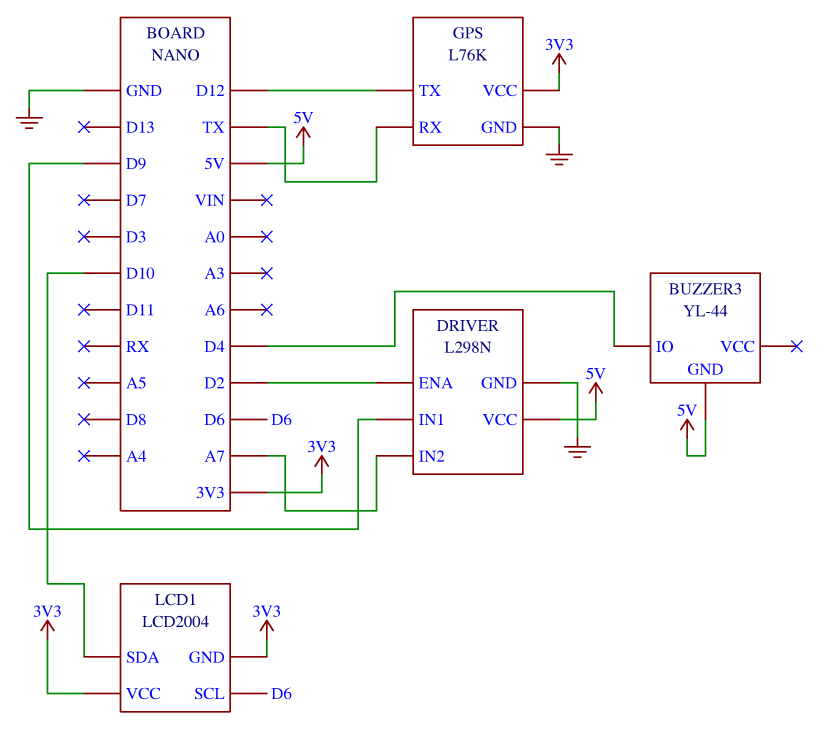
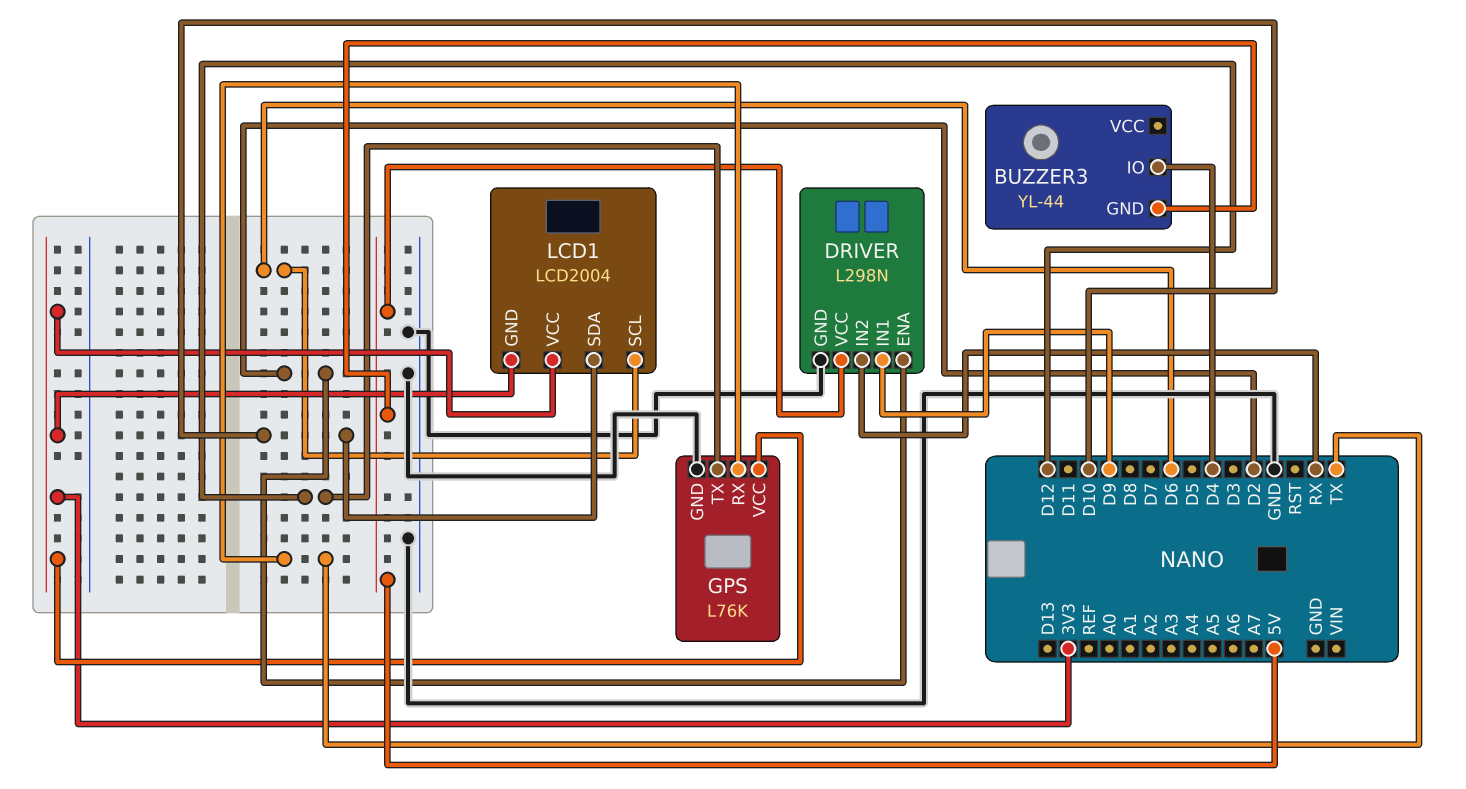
DRIVER pin IN2: A7 -> RX

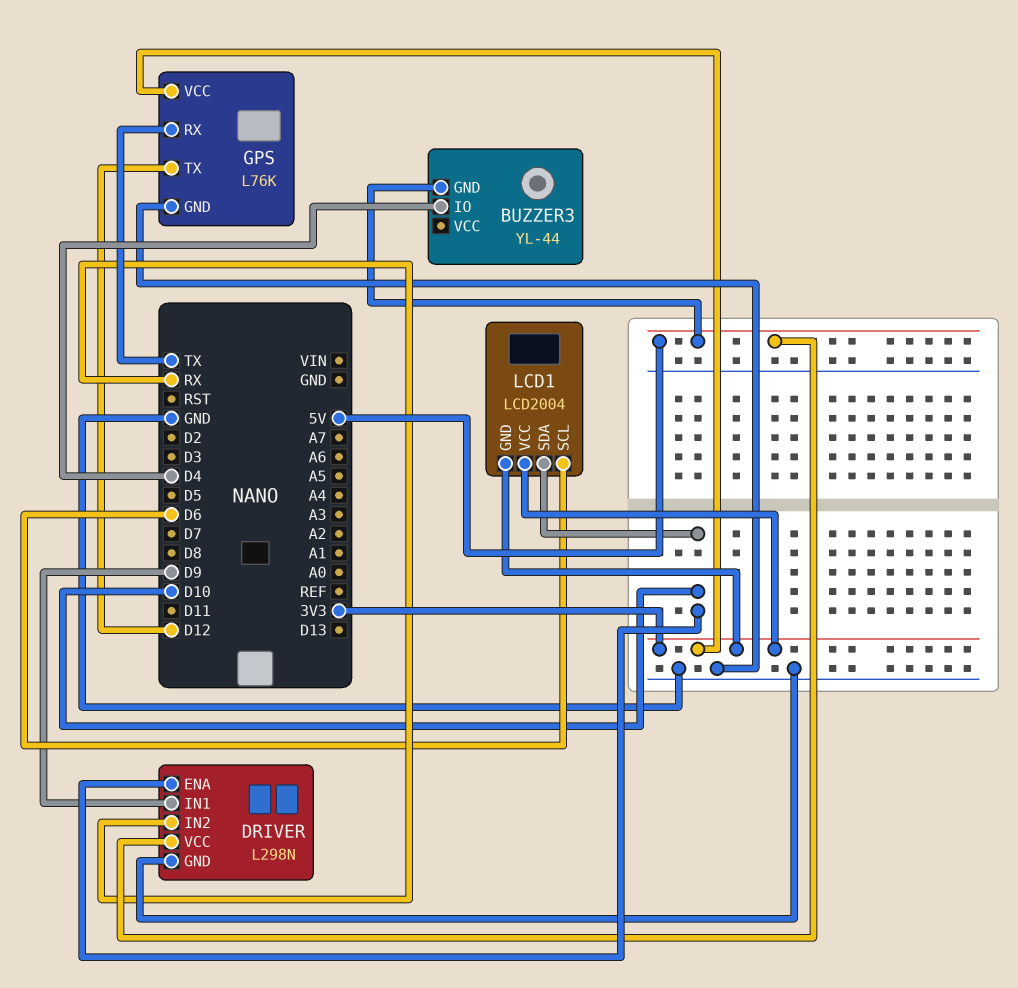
DRIVER pin ENA: D2 -> D10

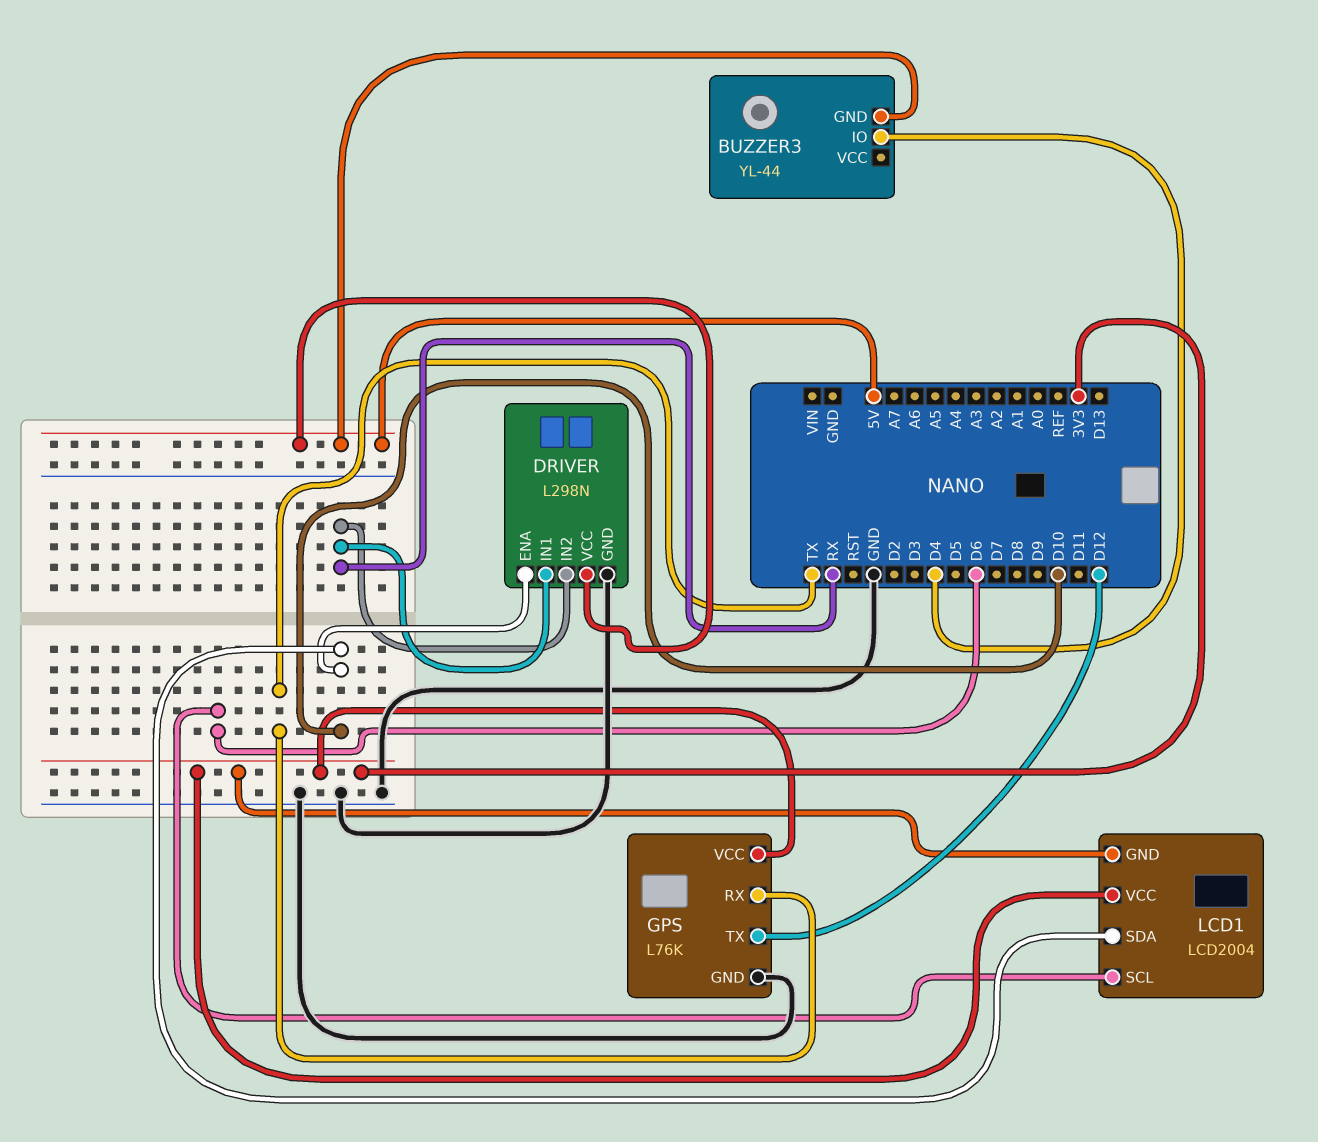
DRIVER pin IN1: D9 -> RX

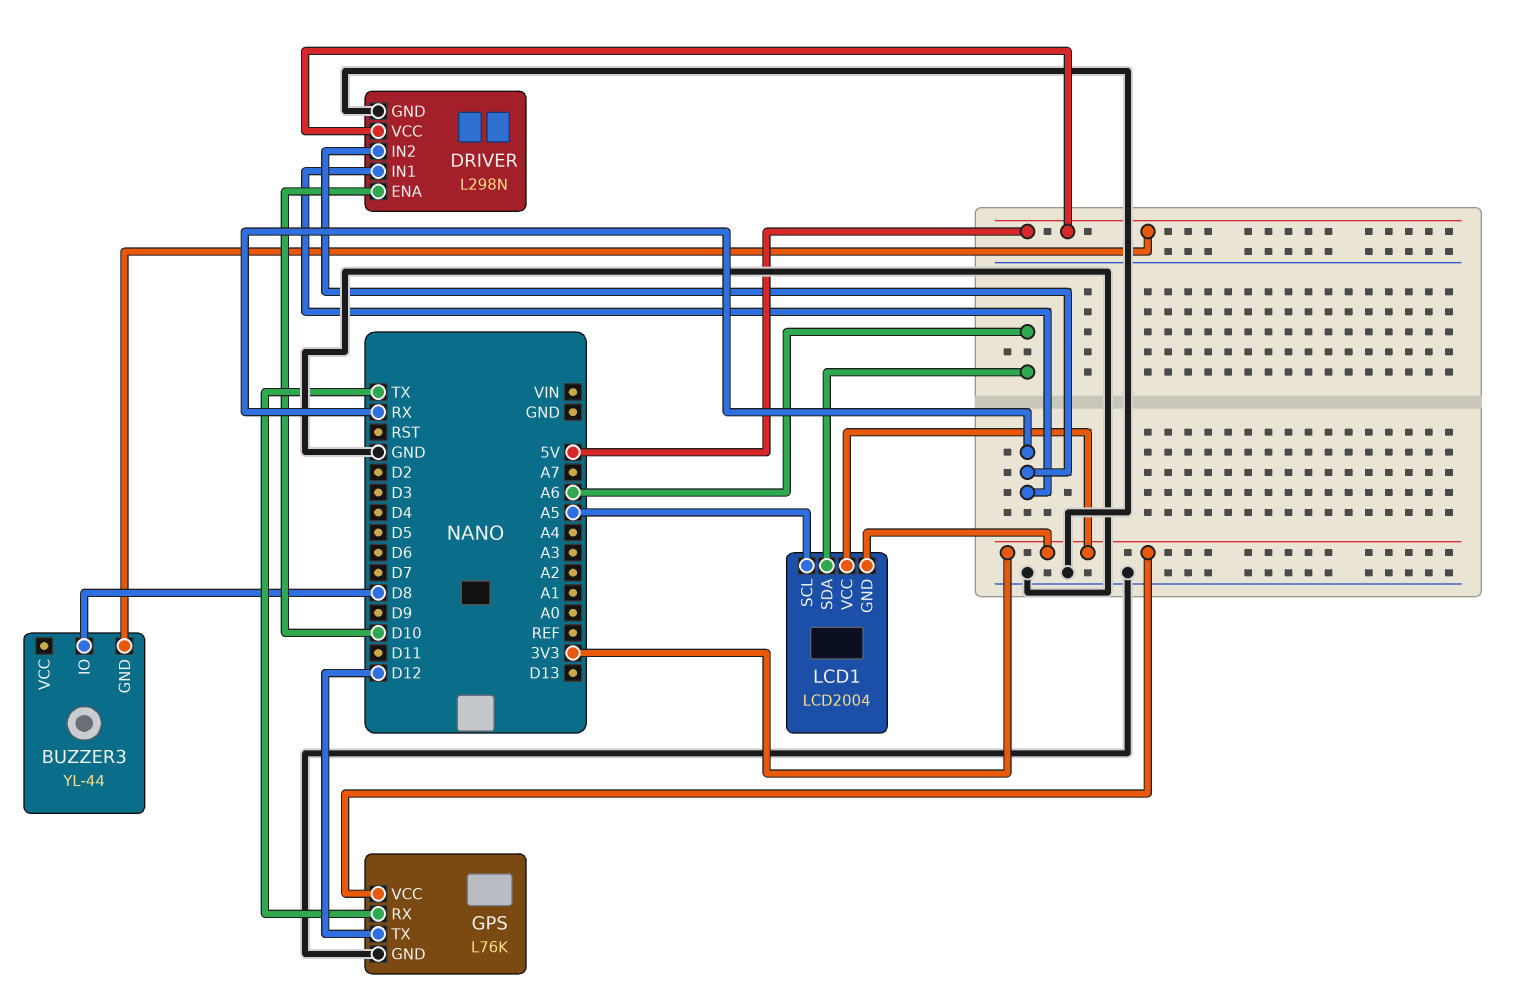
BUZZER3 pin IO: D4 -> D8
LCD1 pin SCL: D6 -> A5
LCD1 pin SDA: D10 -> A6

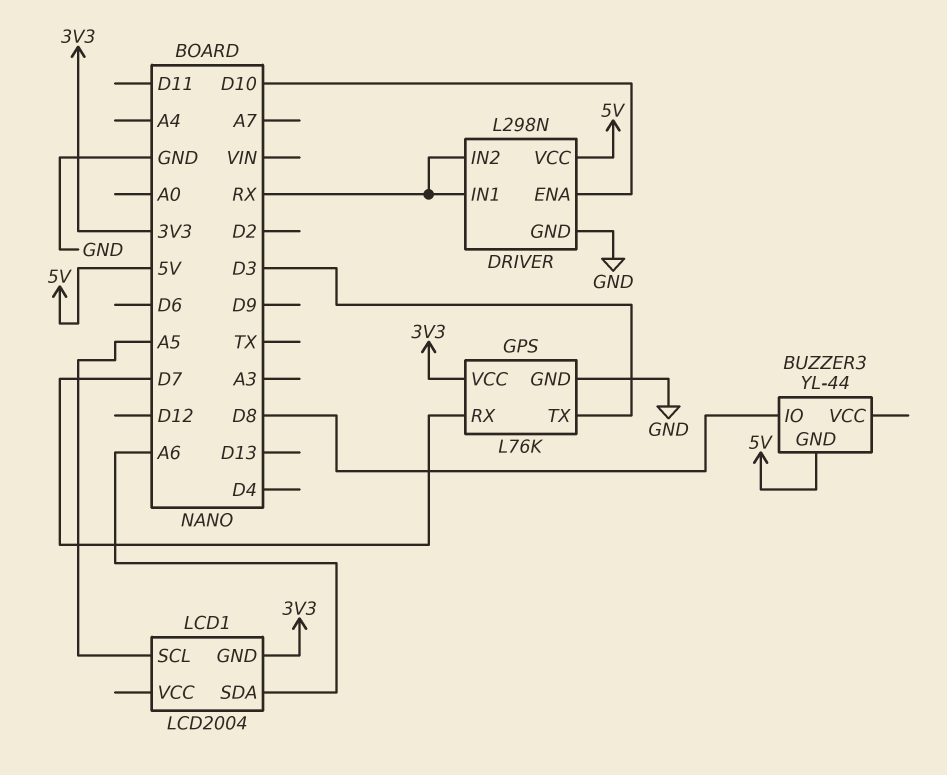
GPS pin RX: TX -> D7
GPS pin TX: D12 -> D3
LCD1 pin VCC: 3V3 -> none

